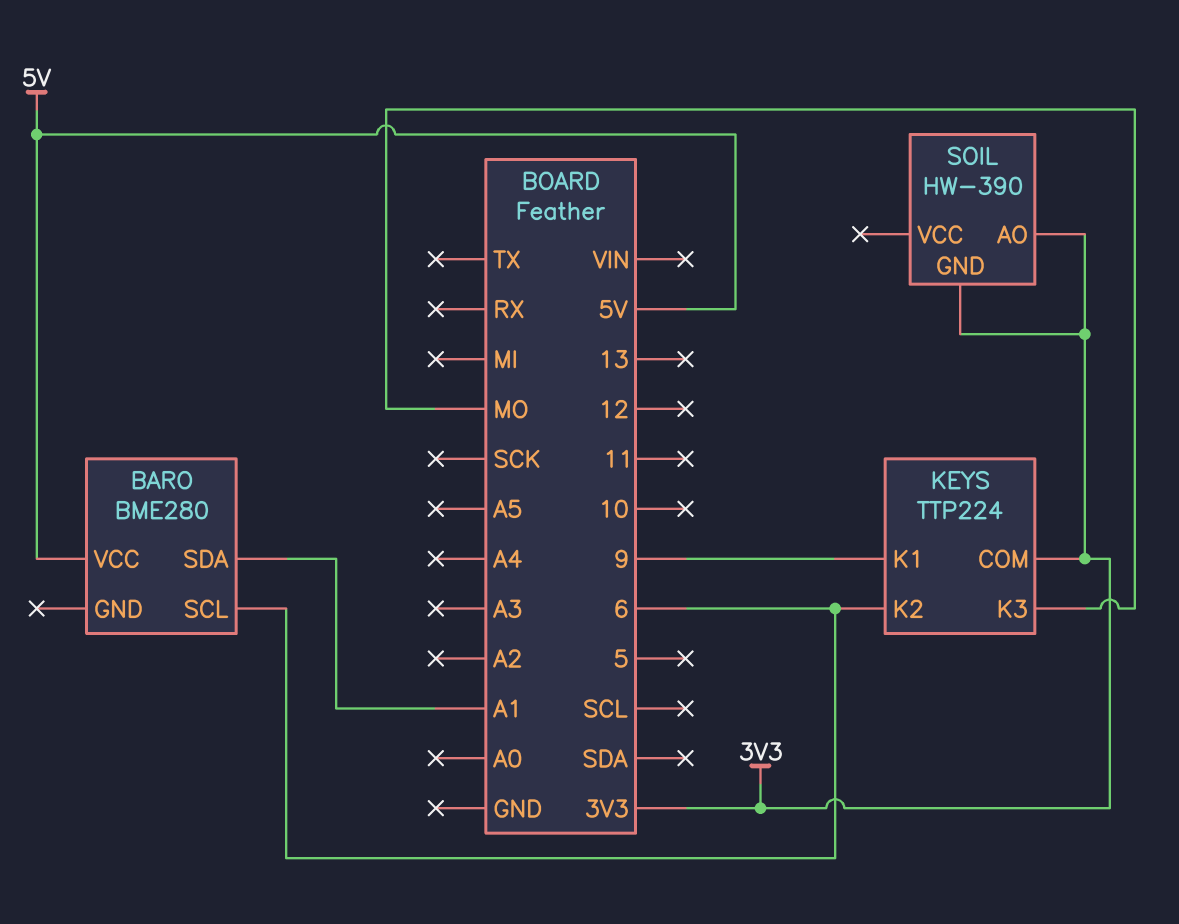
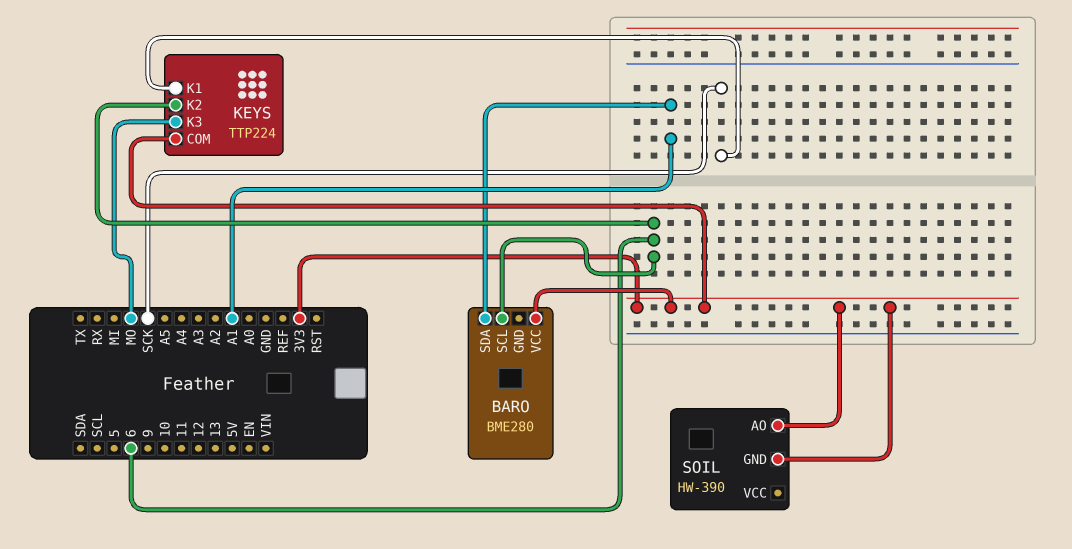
BARO pin VCC: 5V -> 3V3
KEYS pin K1: 9 -> SCK

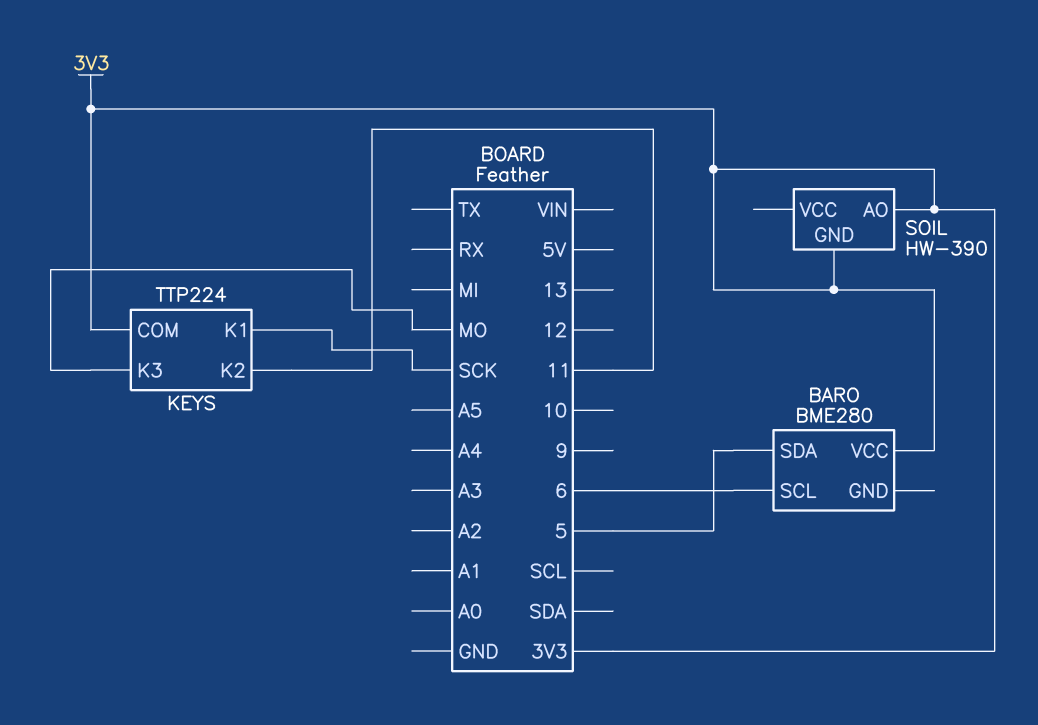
BARO pin SDA: A1 -> 5
KEYS pin K2: 6 -> 11

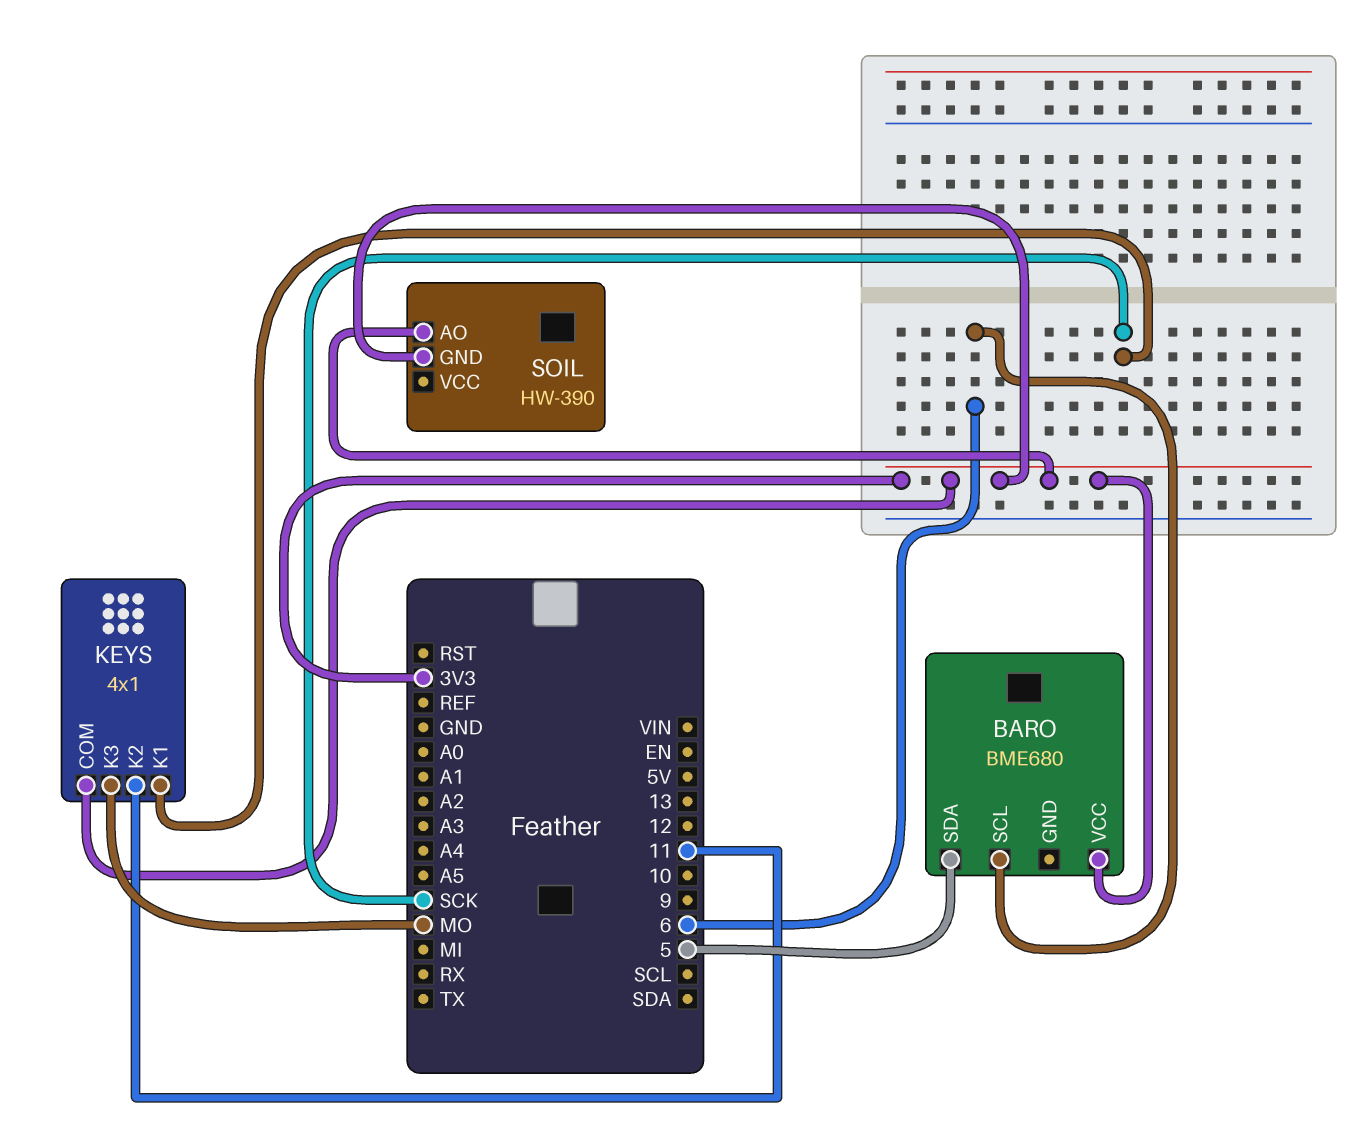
BARO: BME280 -> BME680
KEYS: TTP224 -> 4x1

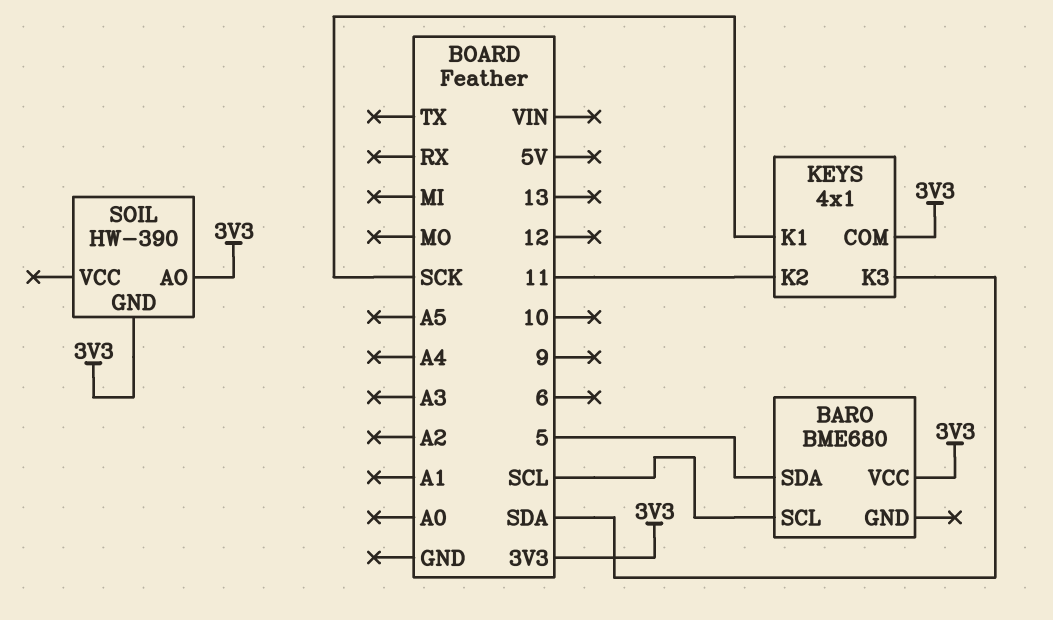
BARO pin SCL: 6 -> SCL
KEYS pin K3: MO -> SDA

